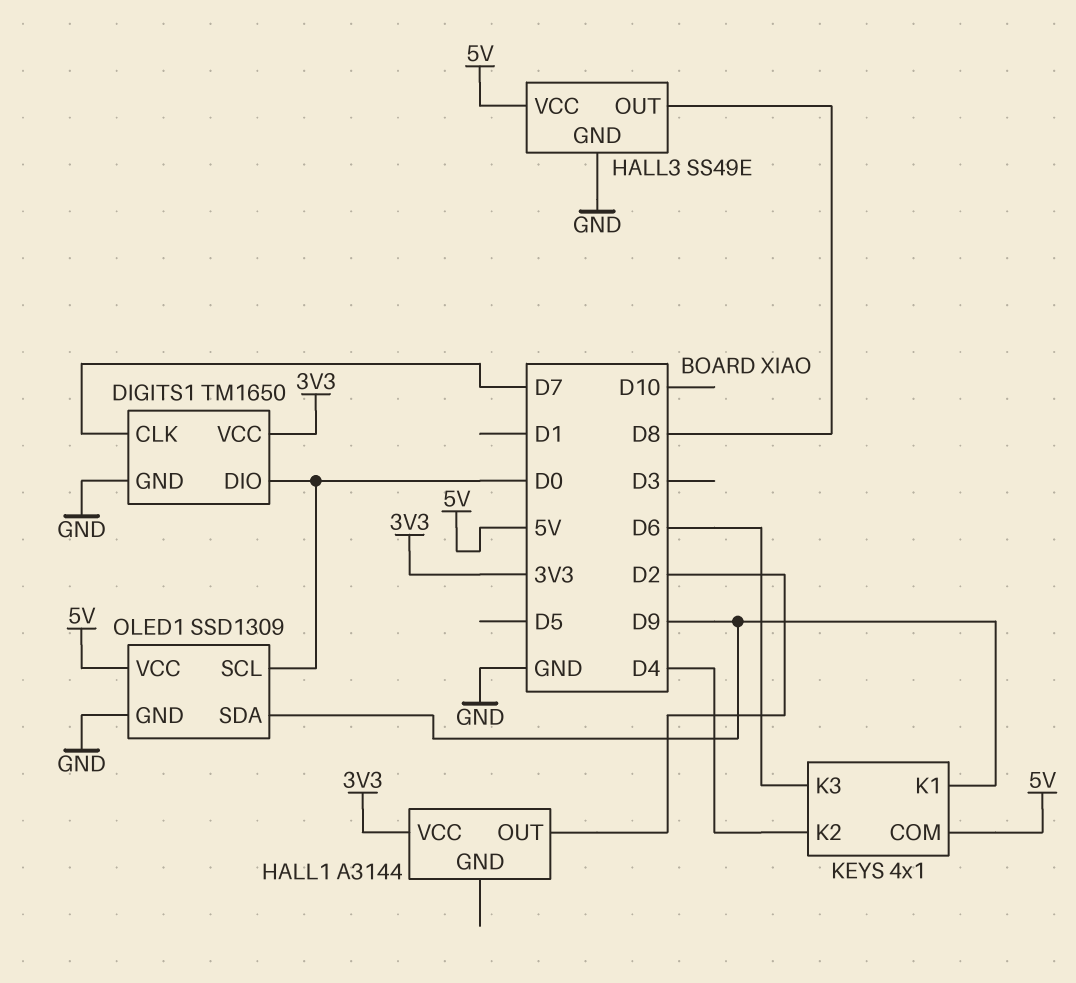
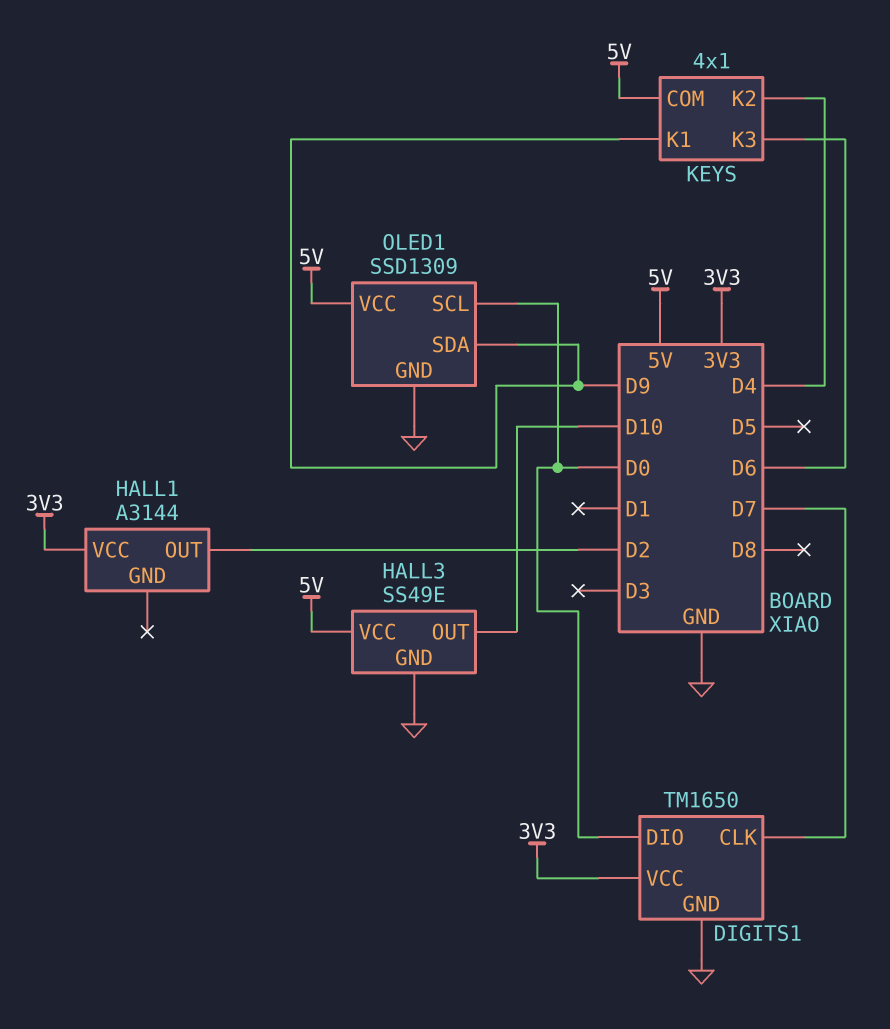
HALL3 pin OUT: D8 -> D10

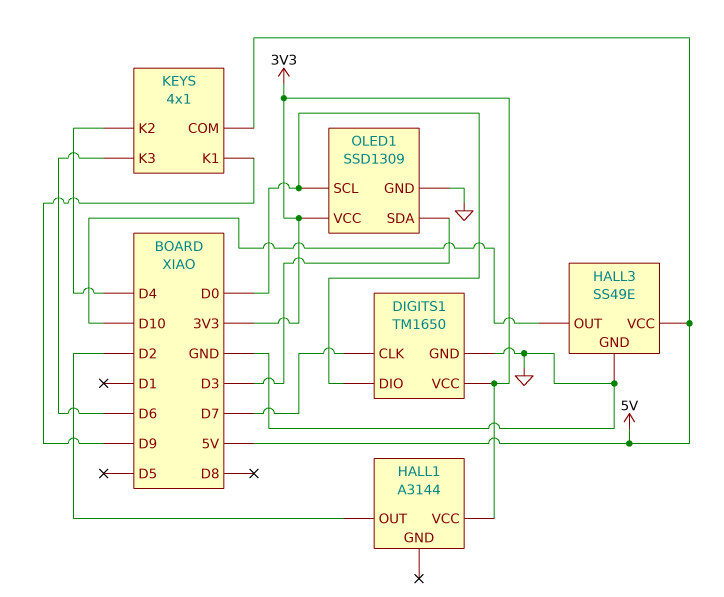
OLED1 pin SDA: D9 -> D3
OLED1 pin VCC: 5V -> 3V3

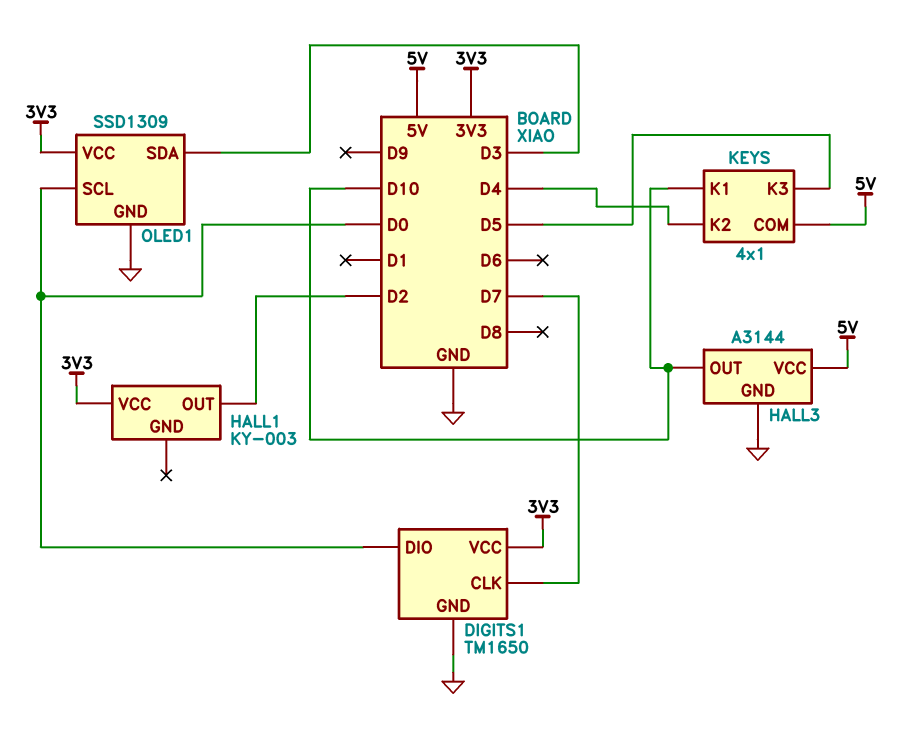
HALL1: A3144 -> KY-003
HALL3: SS49E -> A3144
KEYS pin K1: D9 -> D10
KEYS pin K3: D6 -> D5

